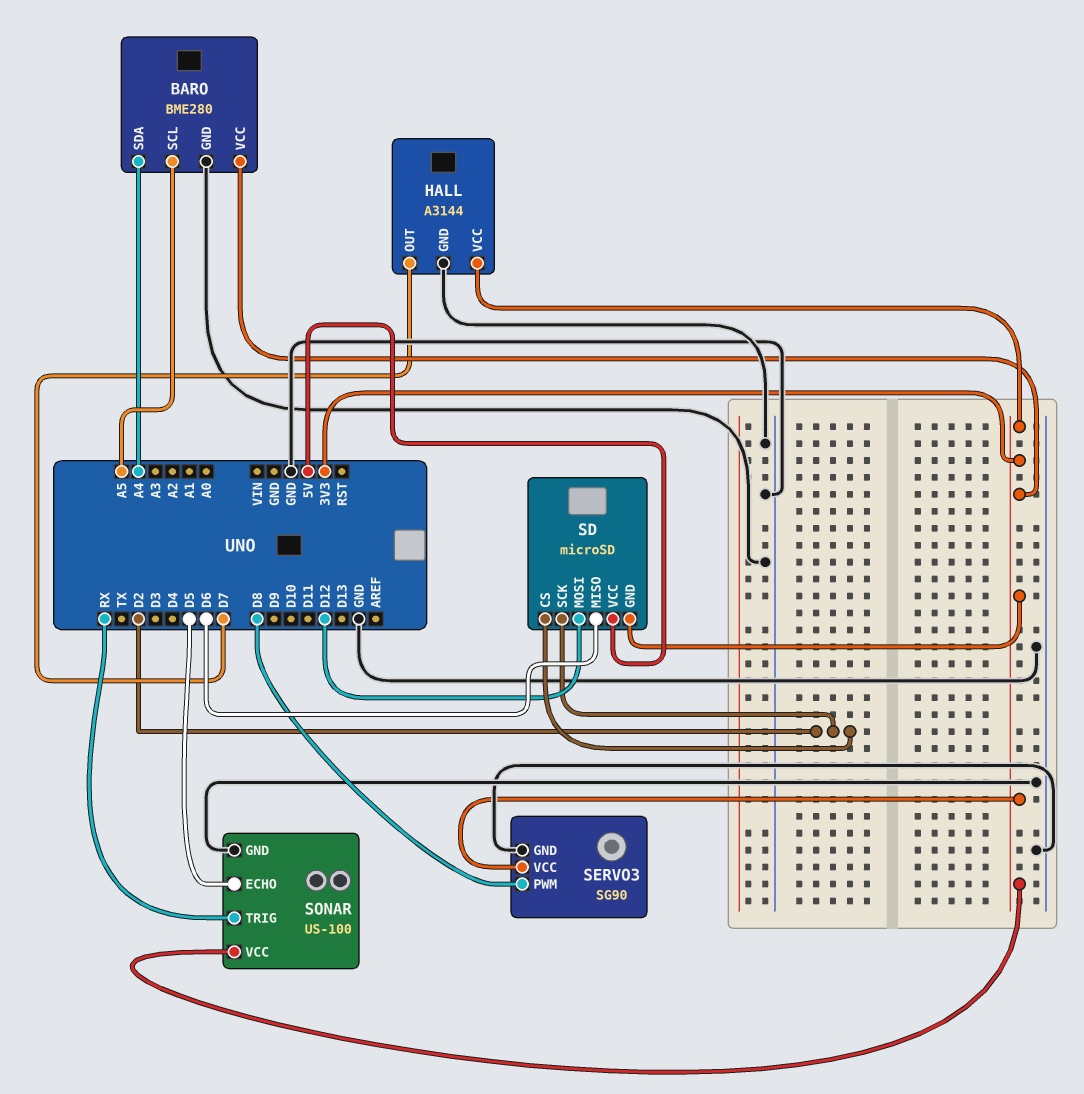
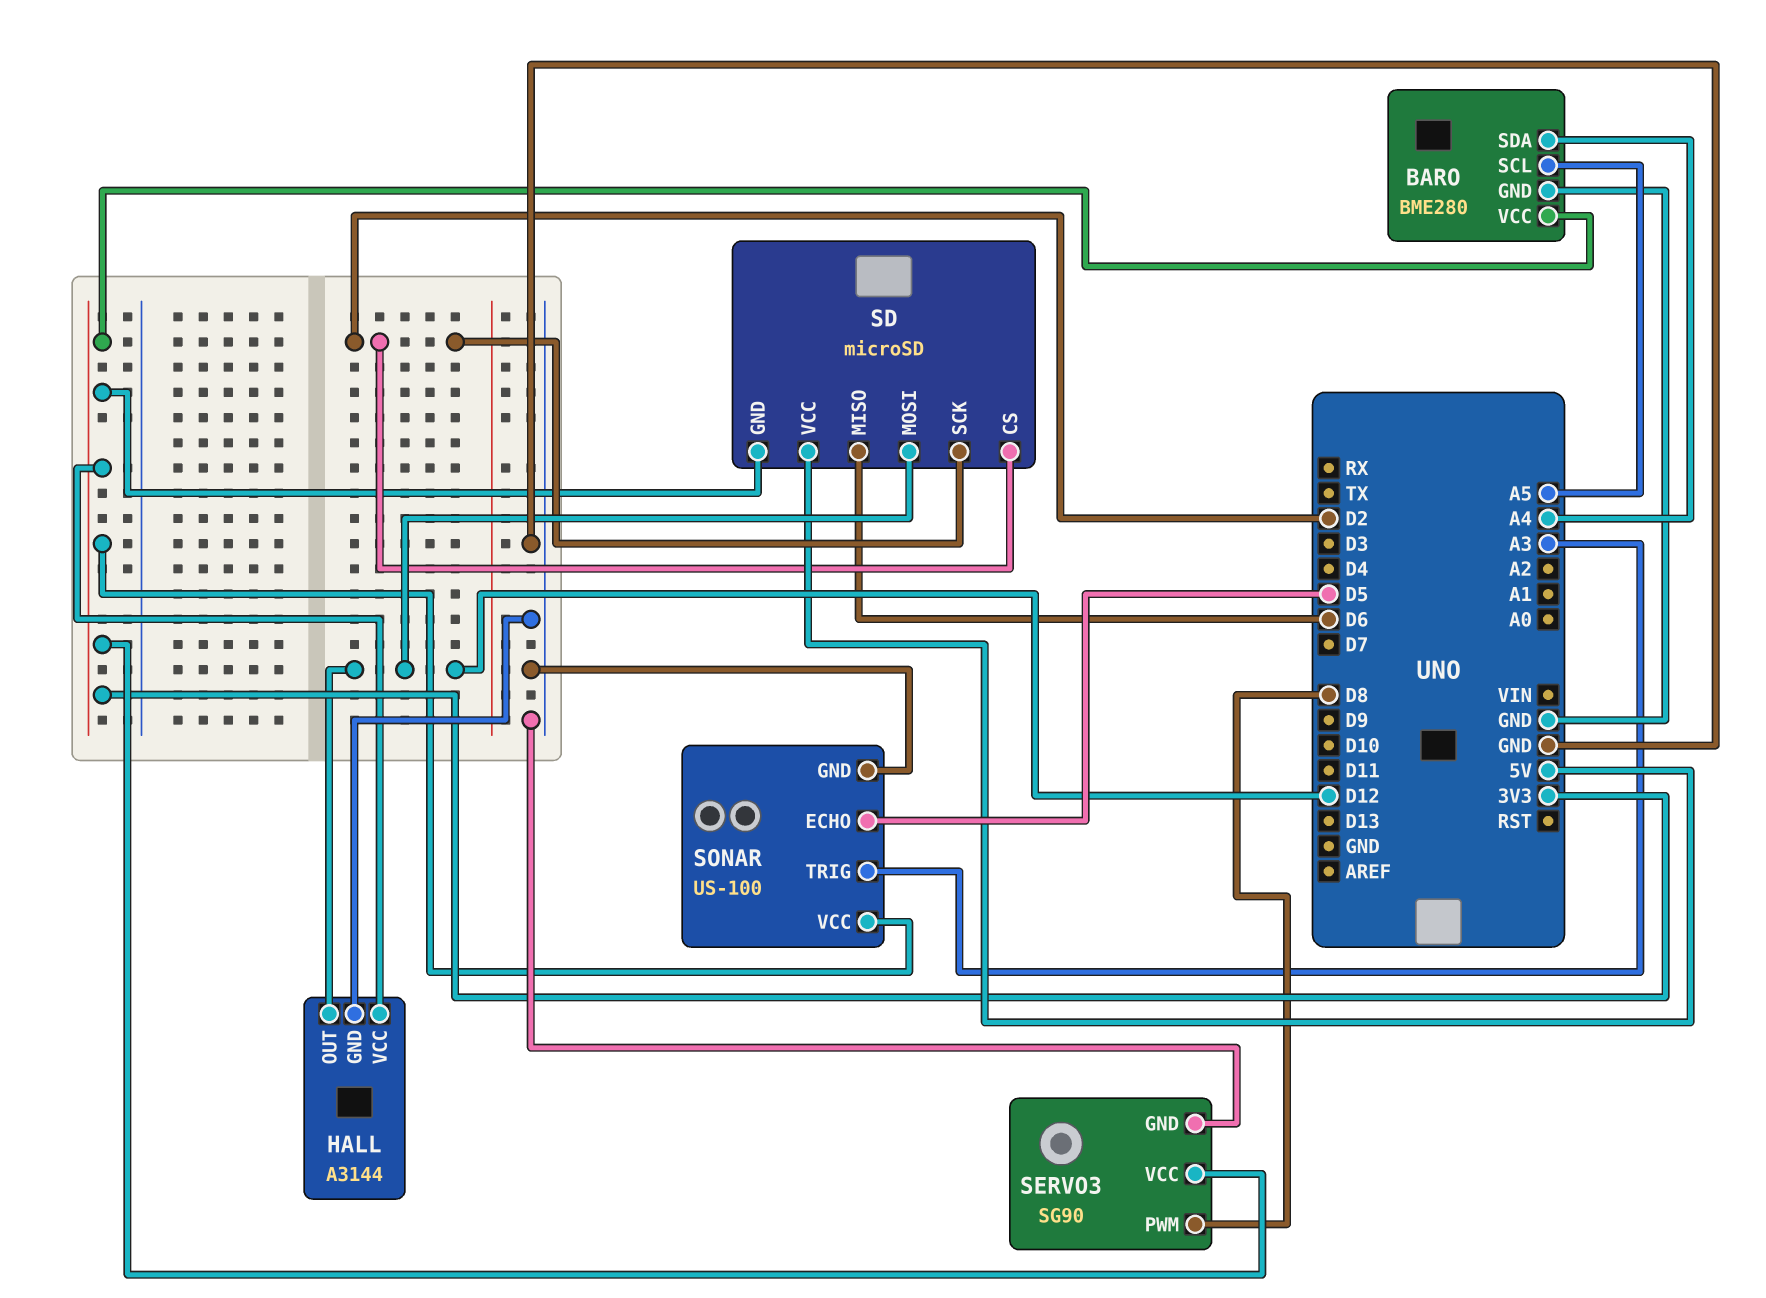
HALL pin OUT: D7 -> D12
SONAR pin TRIG: RX -> A3

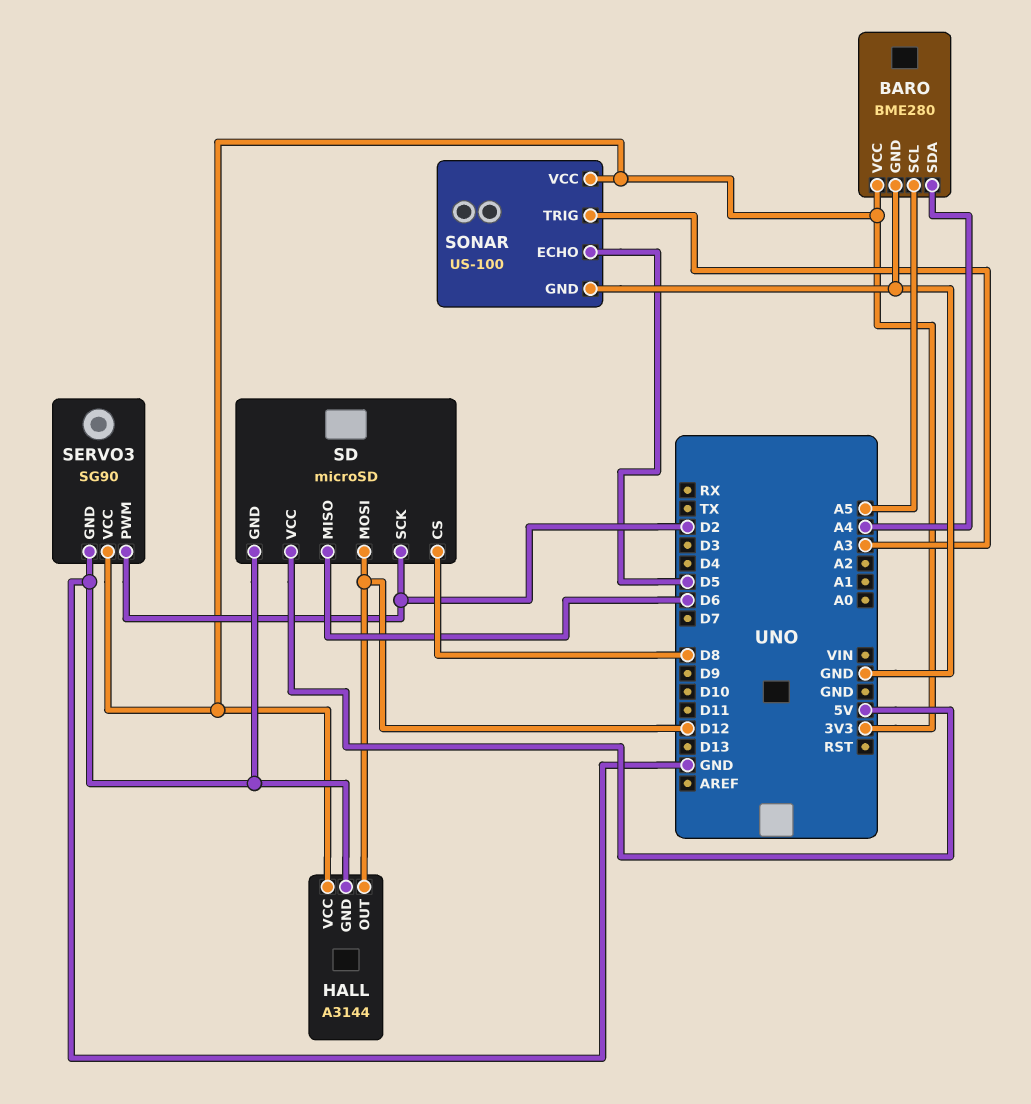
SD pin CS: D2 -> D8
SD pin GND: 3V3 -> GND
SERVO3 pin PWM: D8 -> D2

